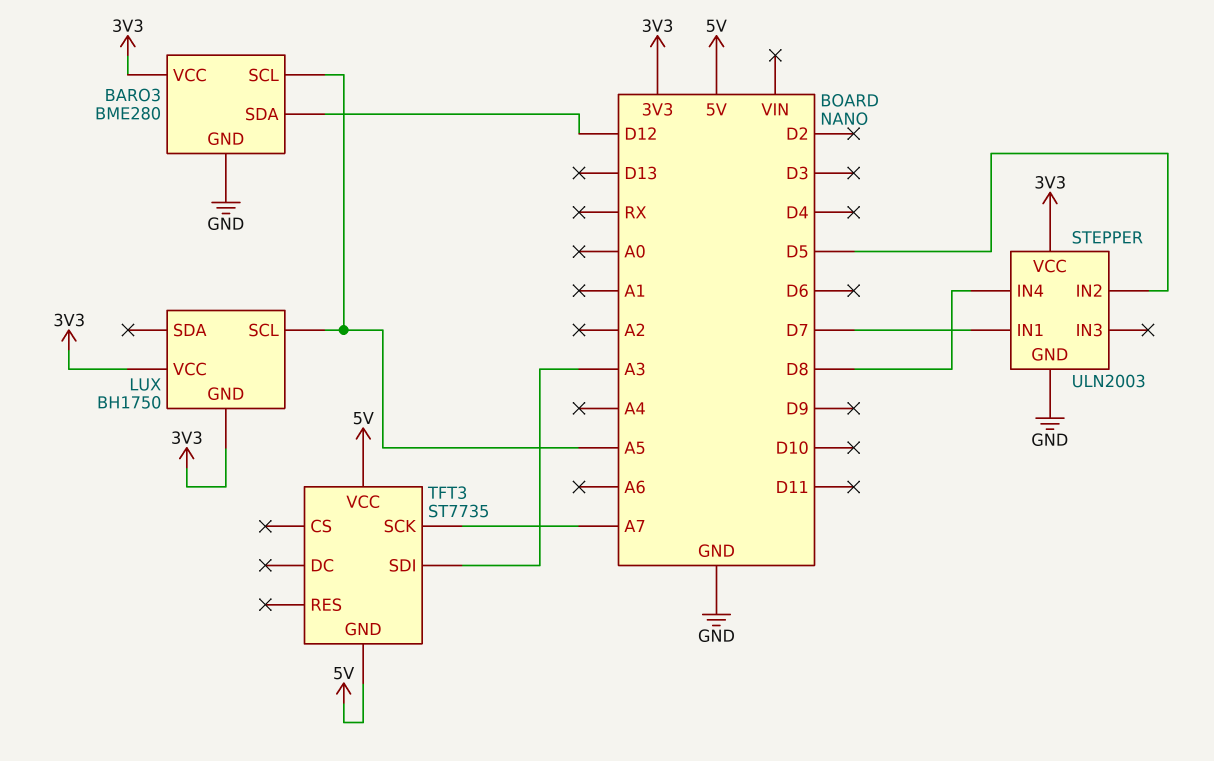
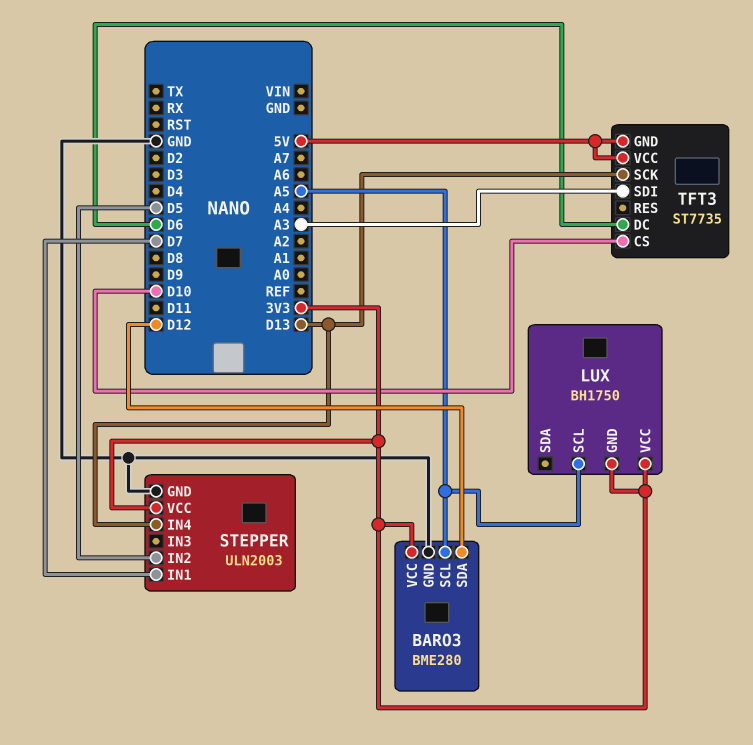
STEPPER pin IN4: D8 -> D13
TFT3 pin CS: none -> D10
TFT3 pin DC: none -> D6
TFT3 pin SCK: A7 -> D13

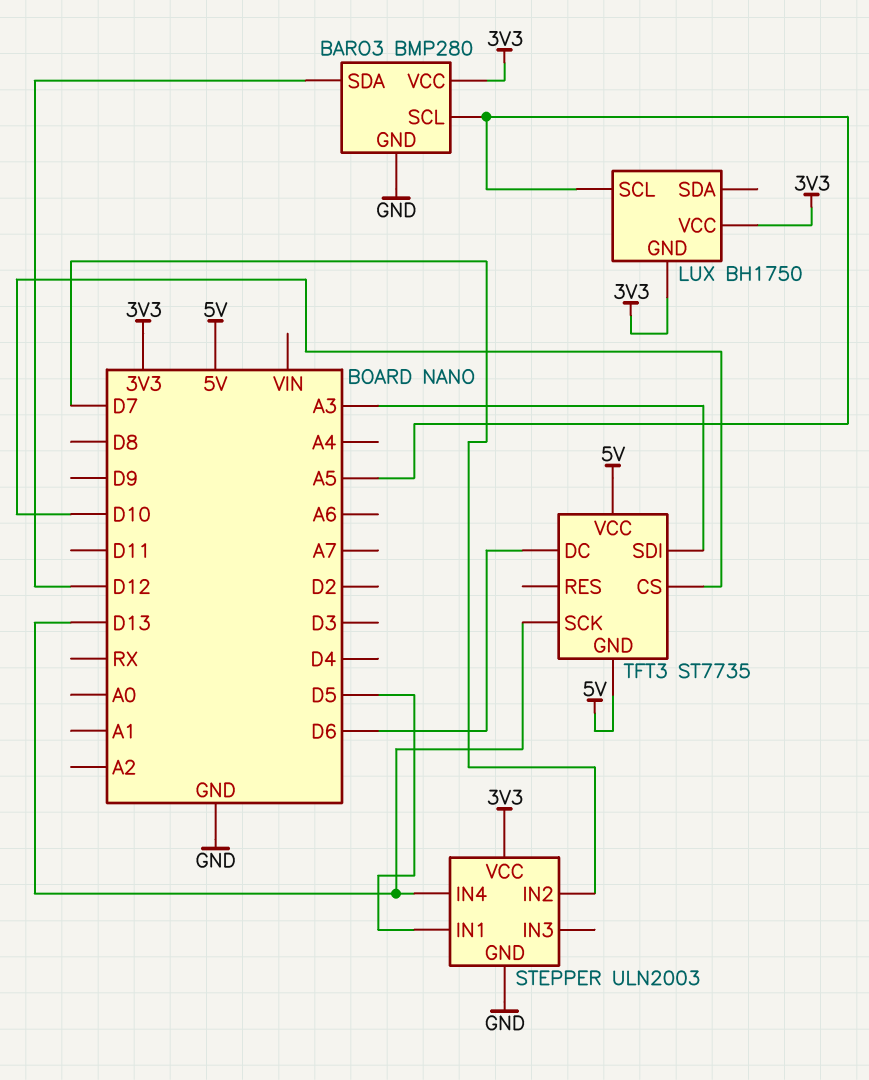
BARO3: BME280 -> BMP280
STEPPER pin IN1: D7 -> D5
STEPPER pin IN2: D5 -> D7

